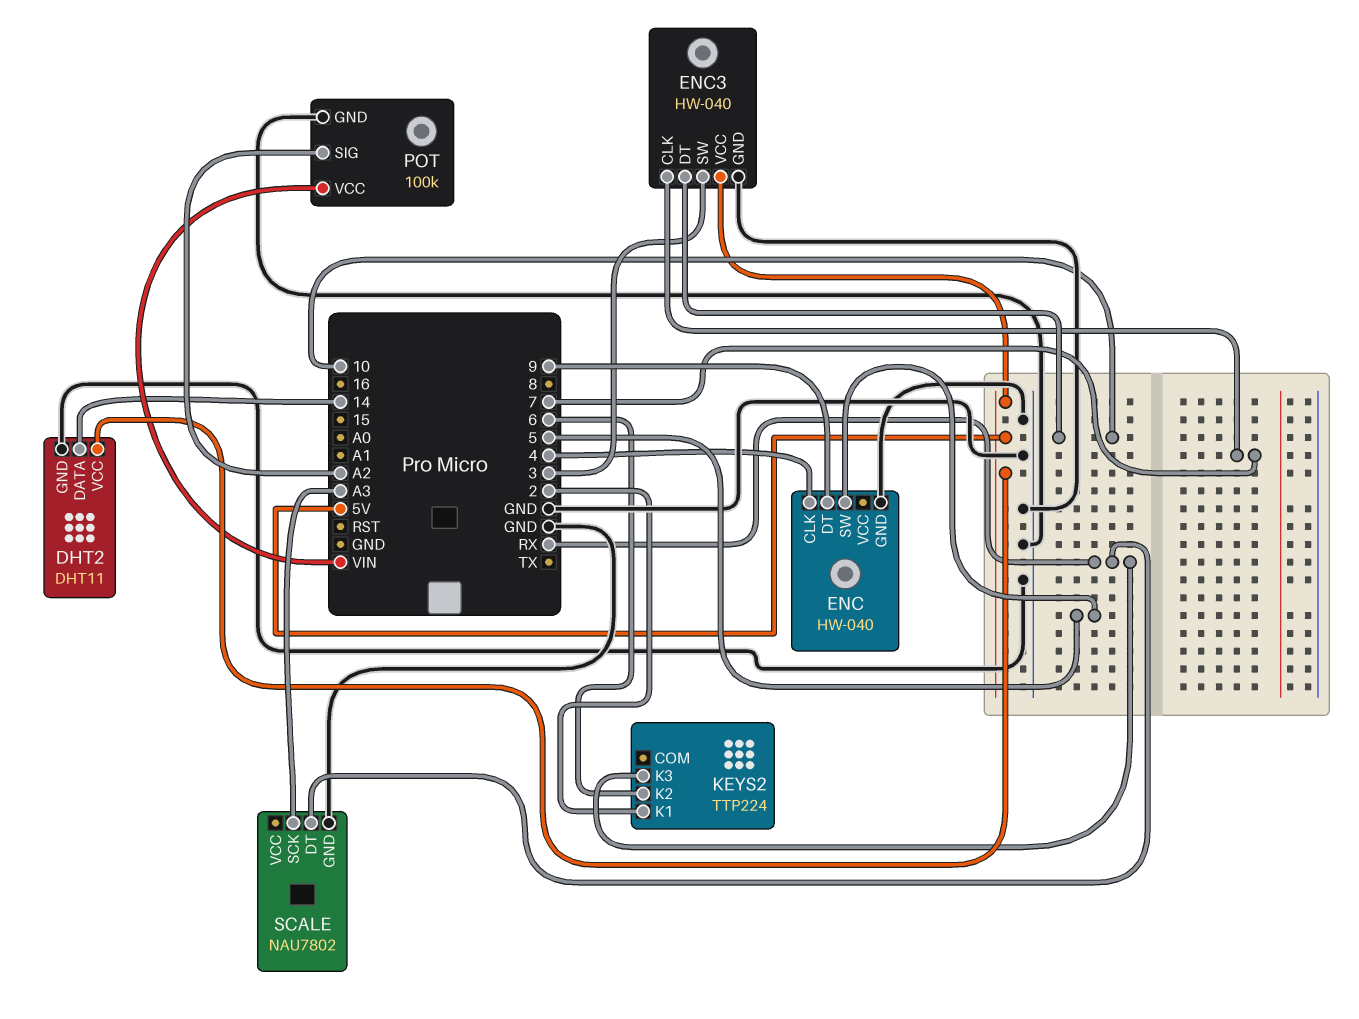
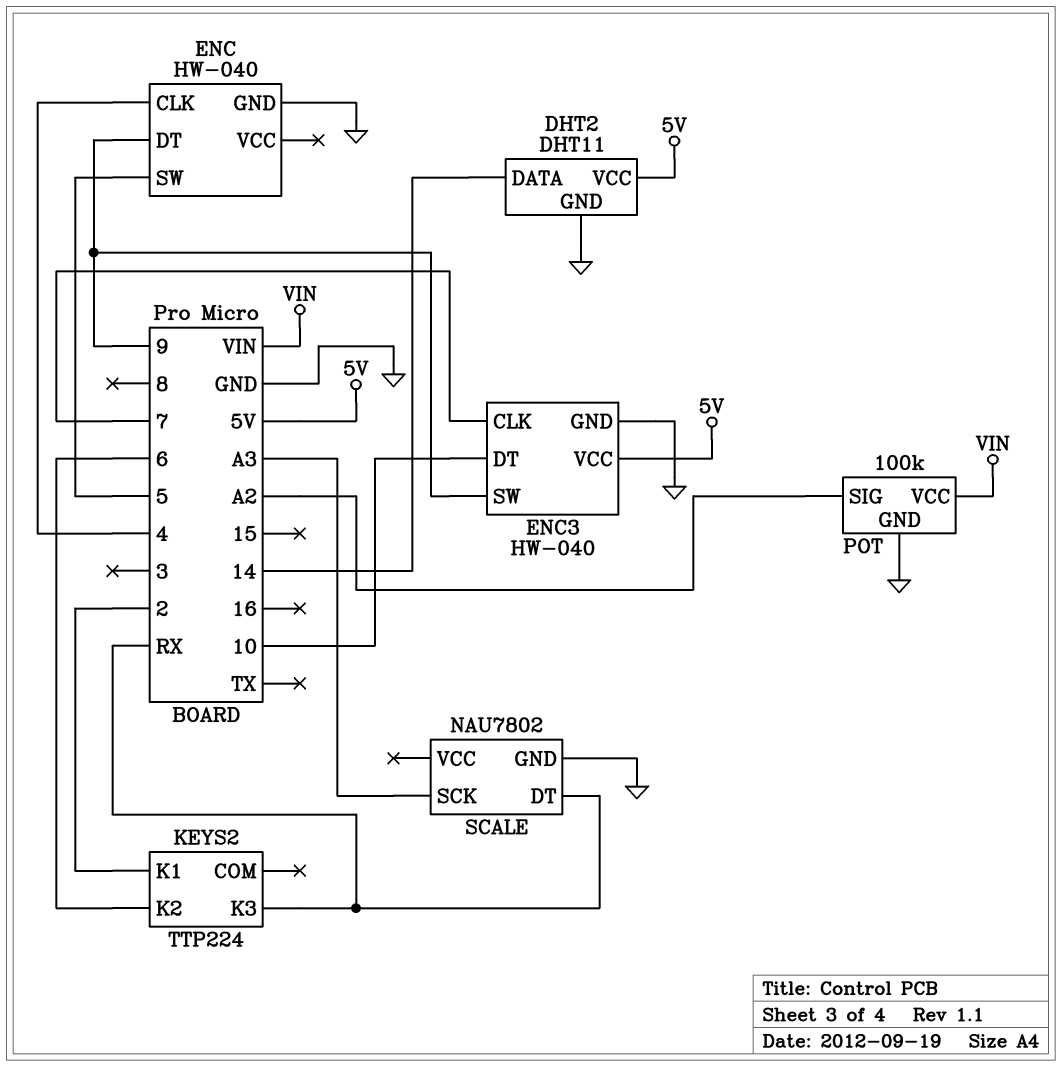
ENC3 pin SW: 3 -> 9

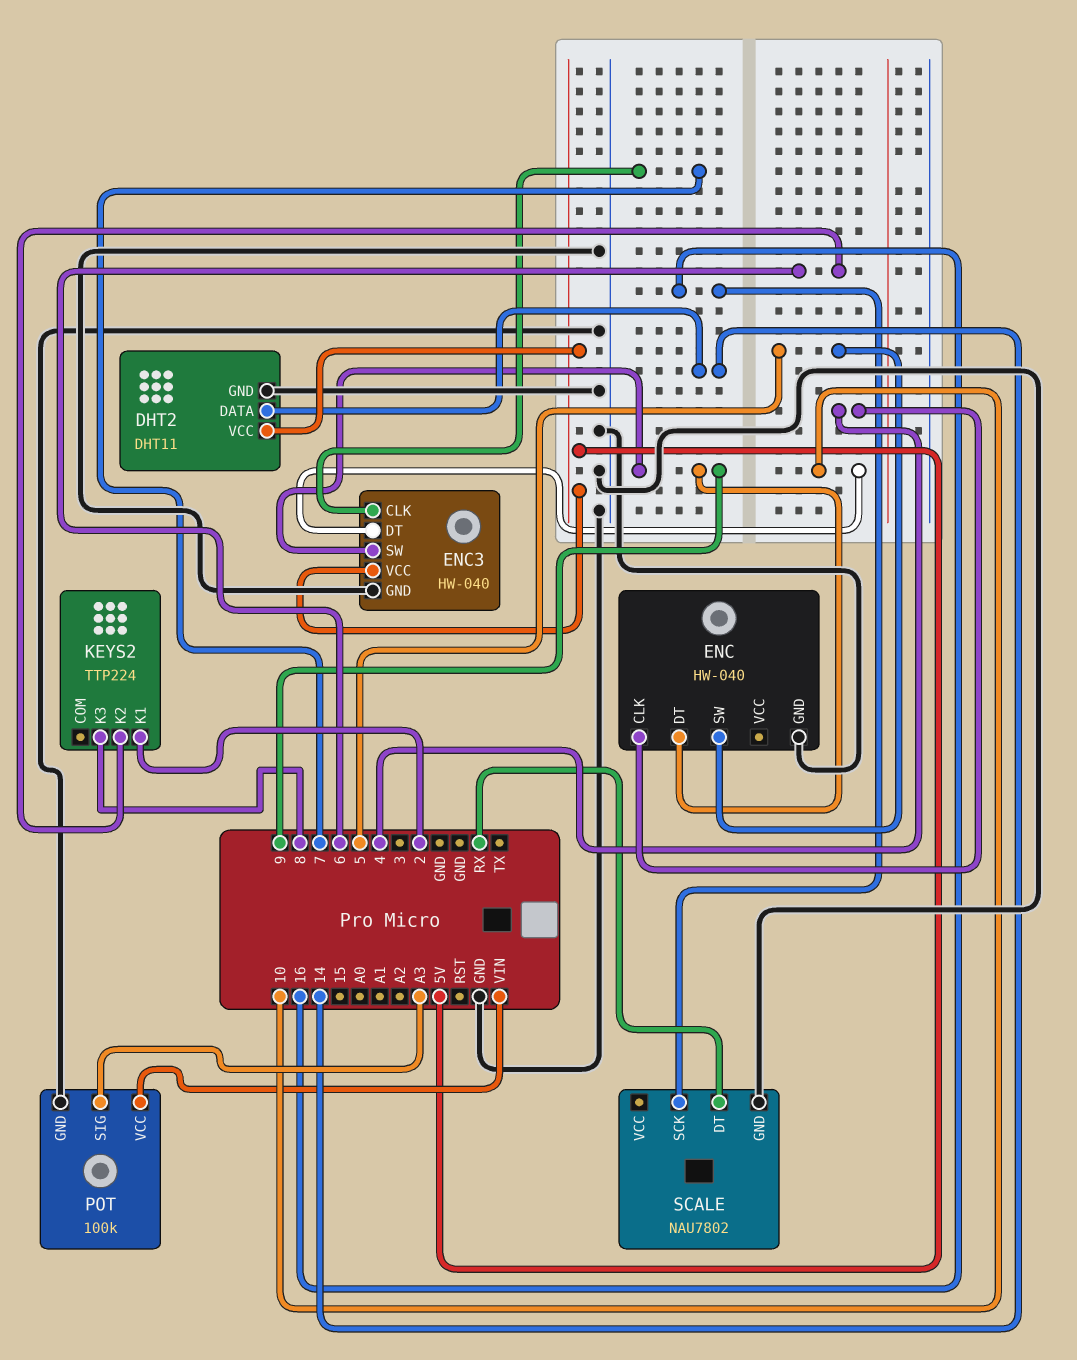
KEYS2 pin K3: RX -> 8
POT pin SIG: A2 -> A3
SCALE pin SCK: A3 -> 16

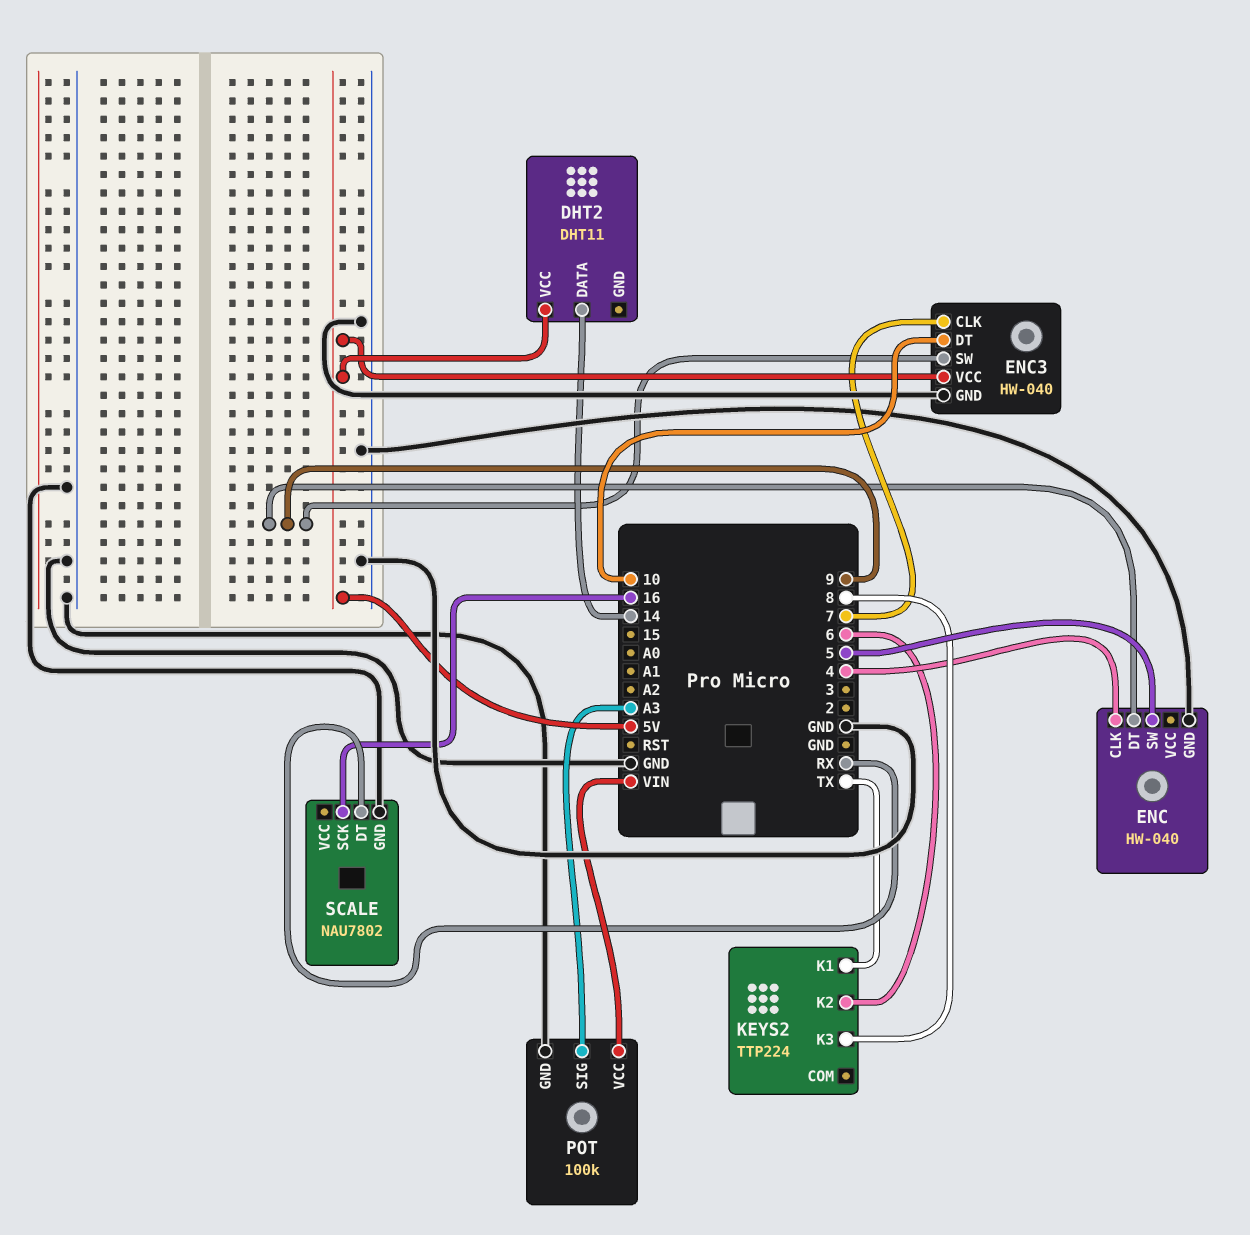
DHT2 pin GND: GND -> none
KEYS2 pin K1: 2 -> TX

